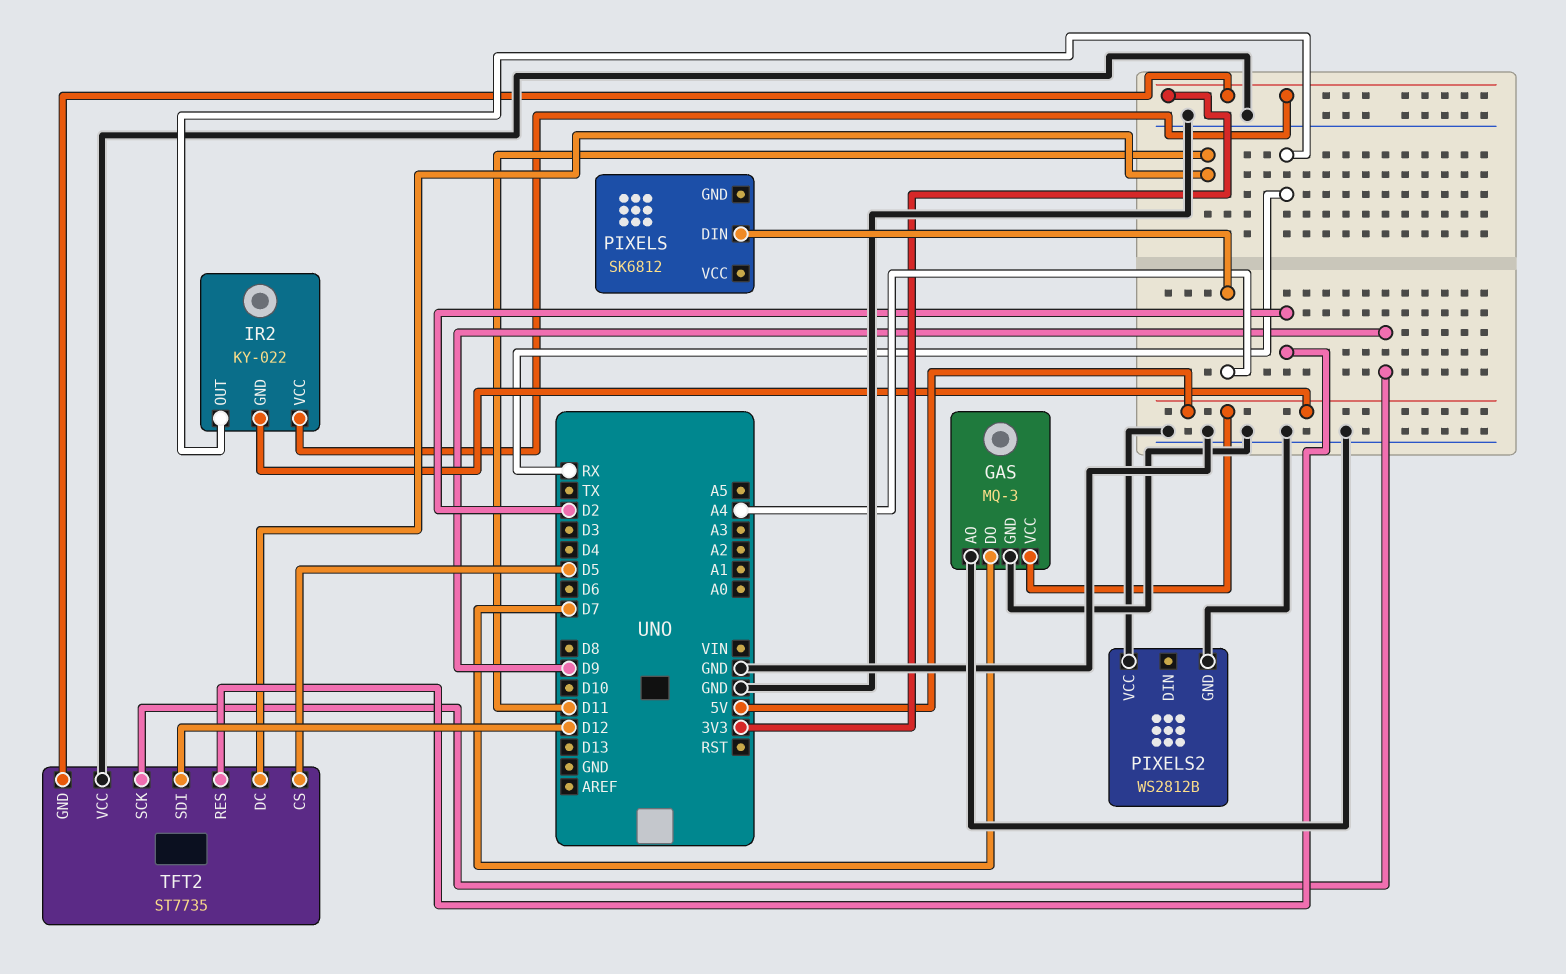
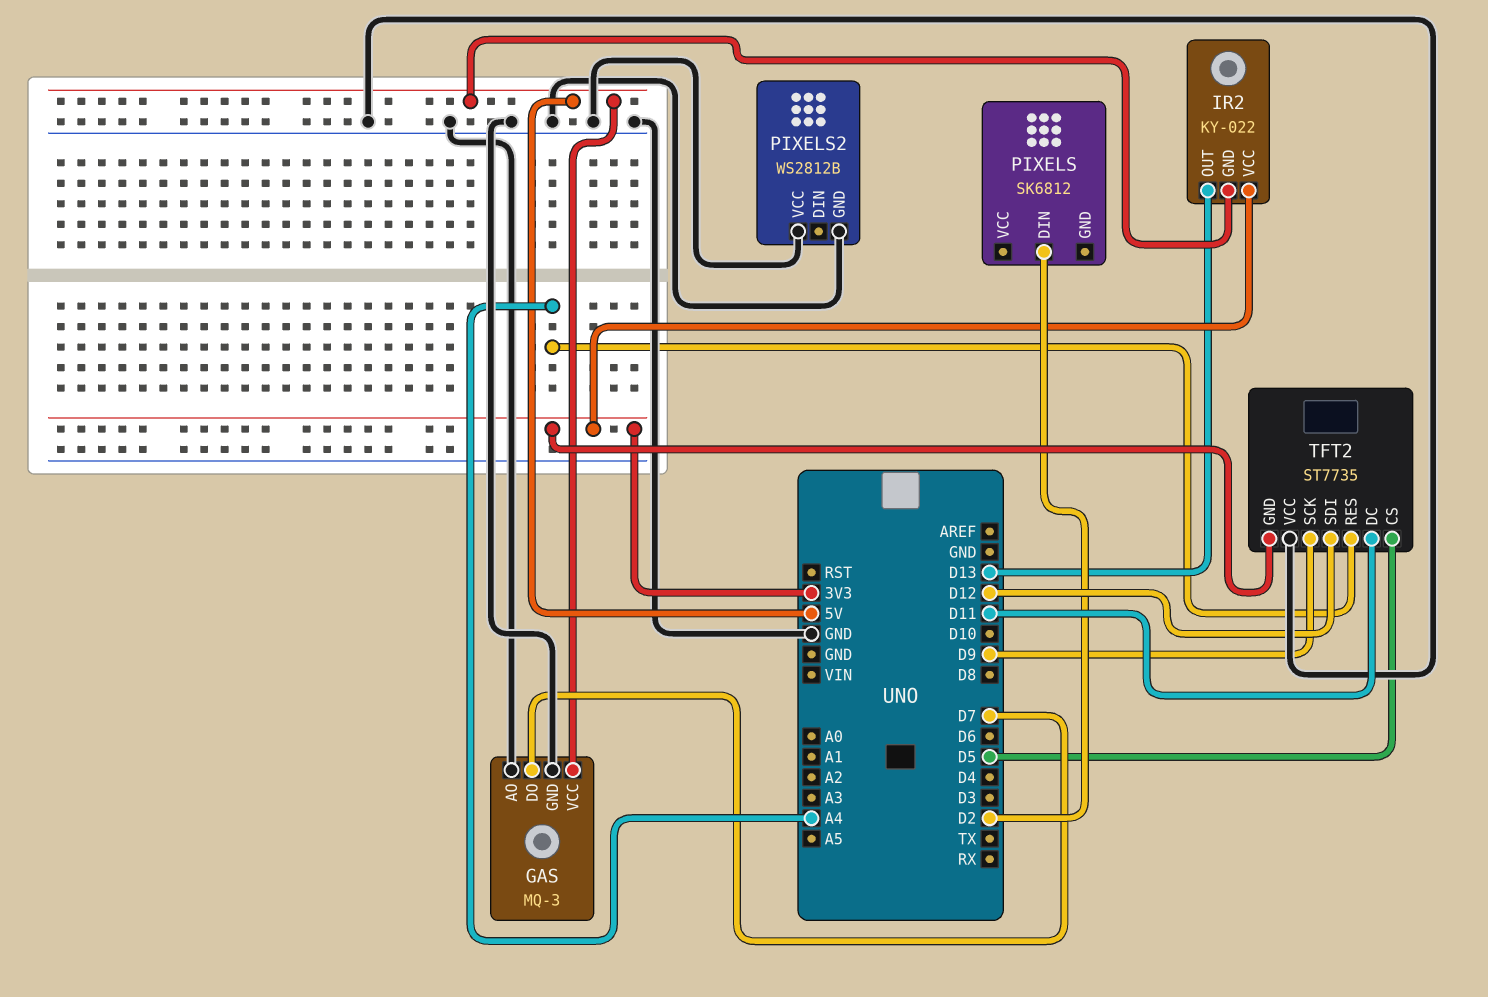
IR2 pin OUT: RX -> D13
PIXELS pin DIN: A4 -> D2
TFT2 pin RES: D2 -> A4

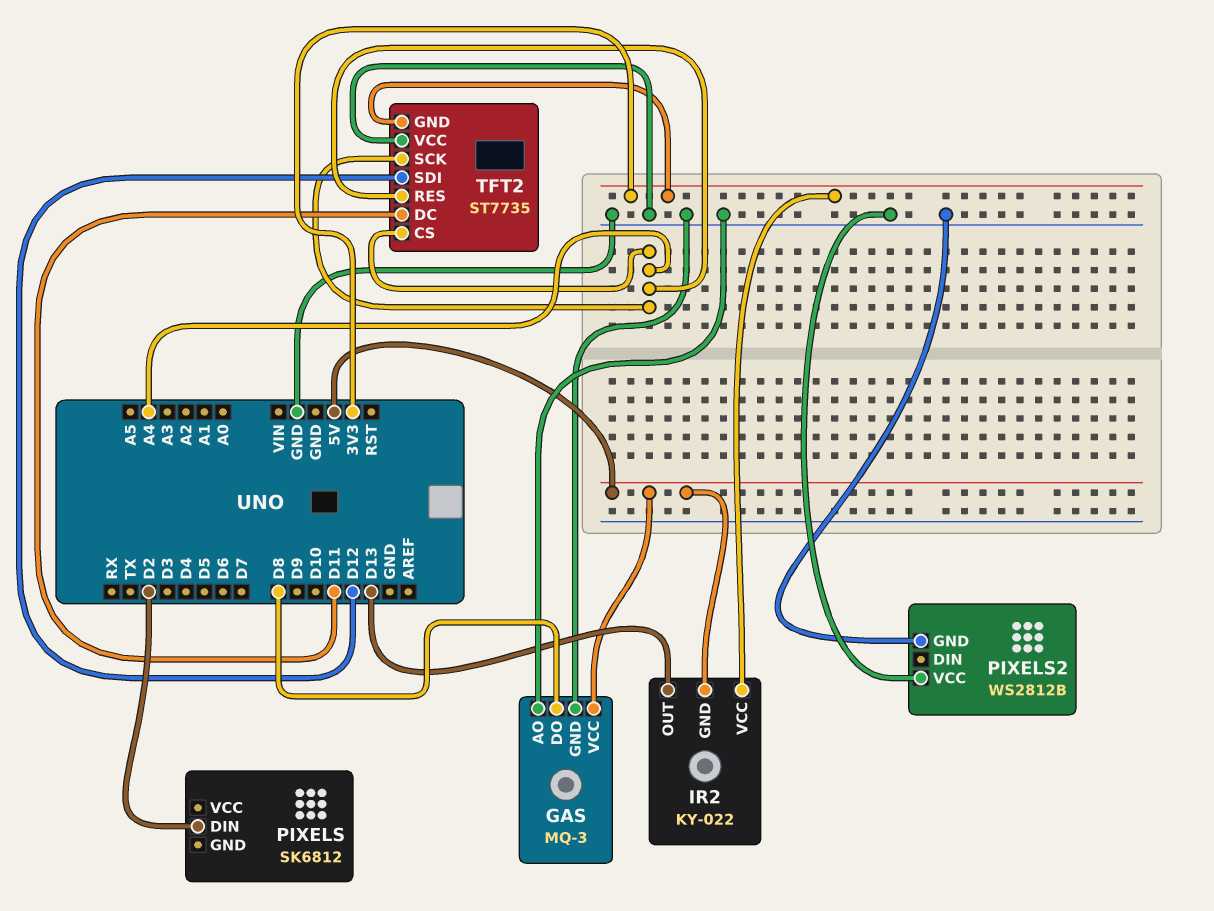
GAS pin DO: D7 -> D8
TFT2 pin CS: D5 -> A4
TFT2 pin SCK: D9 -> A4

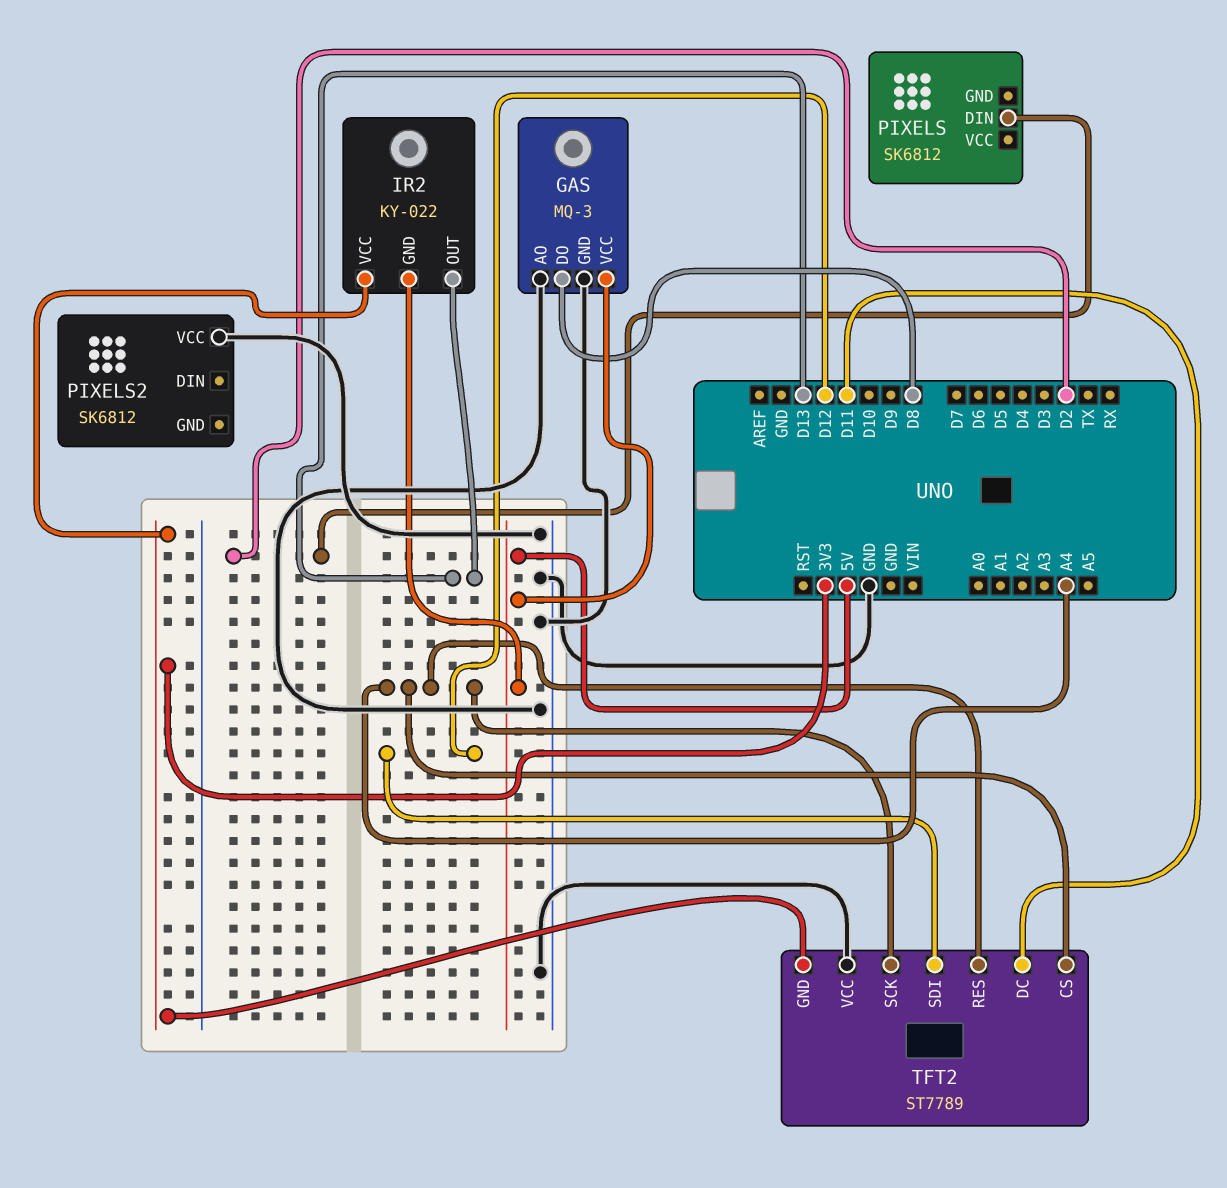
PIXELS2: WS2812B -> SK6812
PIXELS2 pin GND: GND -> none
TFT2: ST7735 -> ST7789

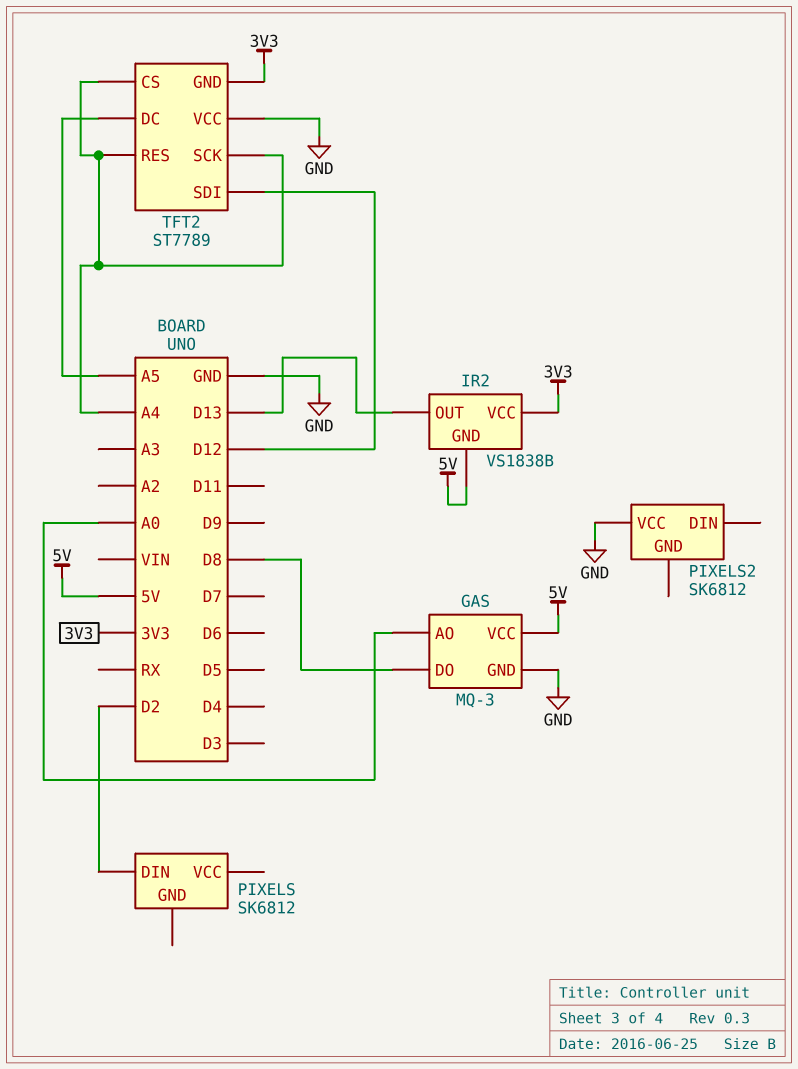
GAS pin AO: GND -> A0
IR2: KY-022 -> VS1838B
TFT2 pin DC: D11 -> A5

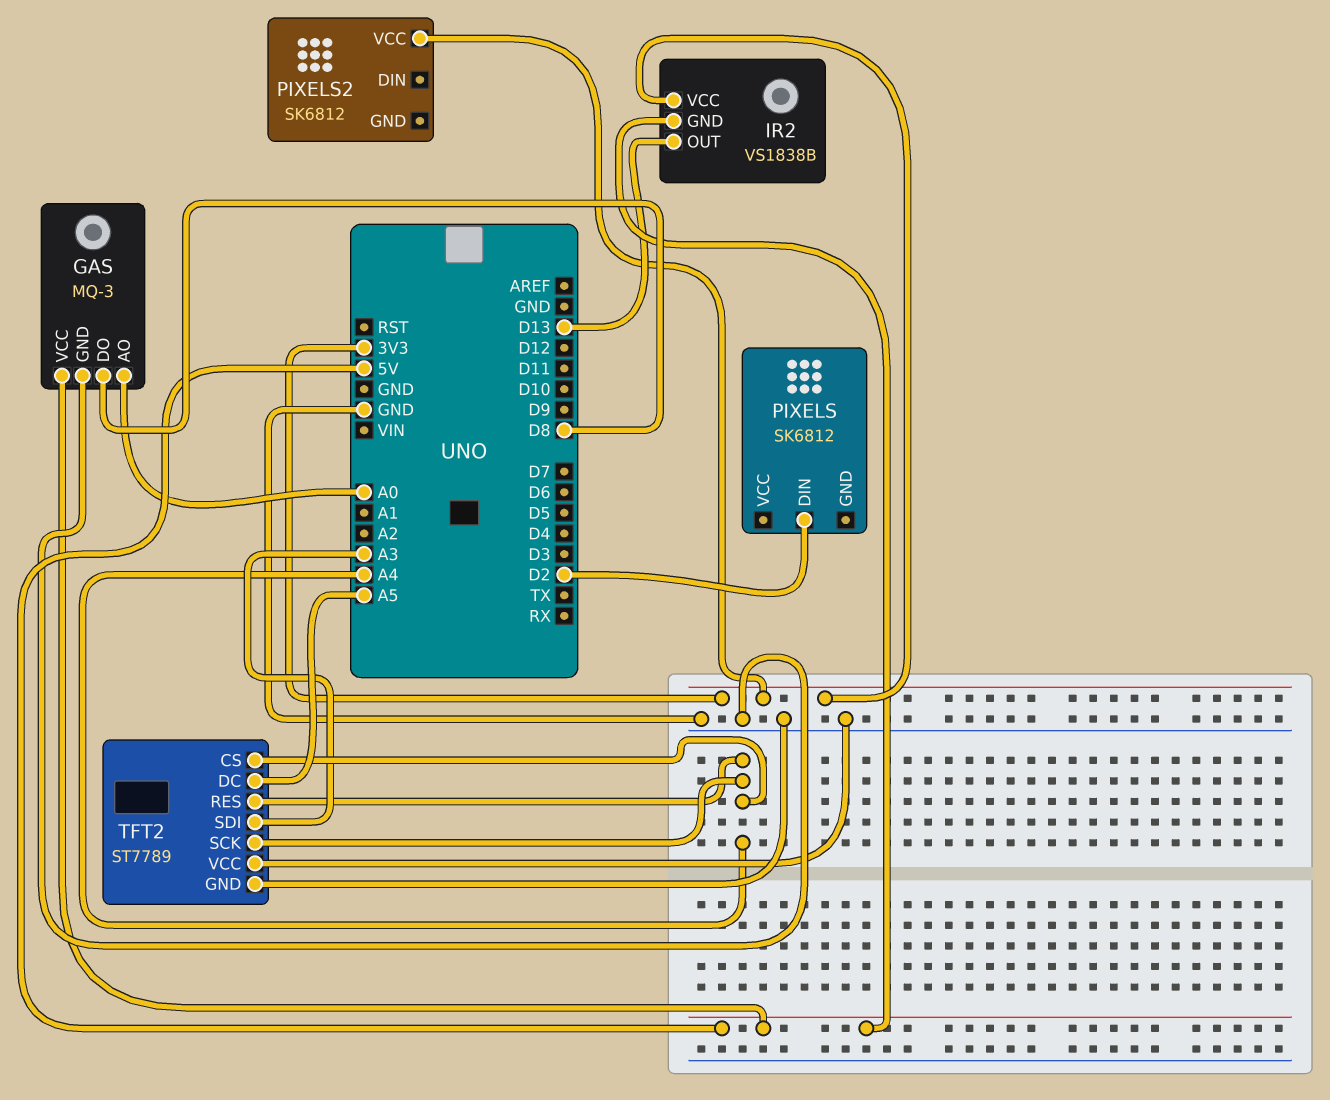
PIXELS2 pin VCC: GND -> 3V3
TFT2 pin GND: 3V3 -> GND
TFT2 pin SDI: D12 -> A3

